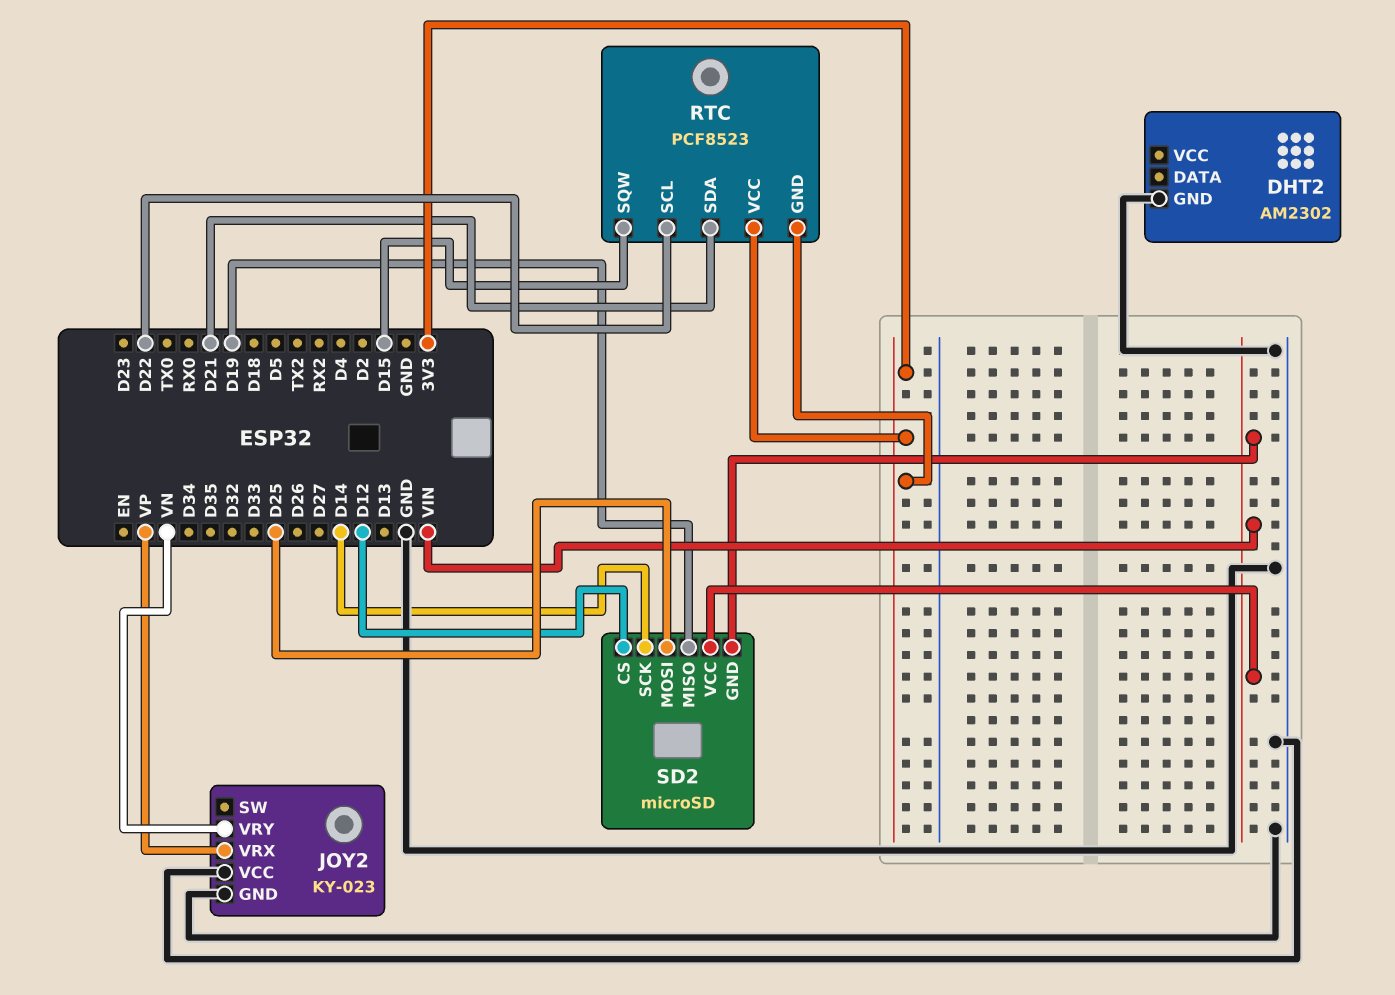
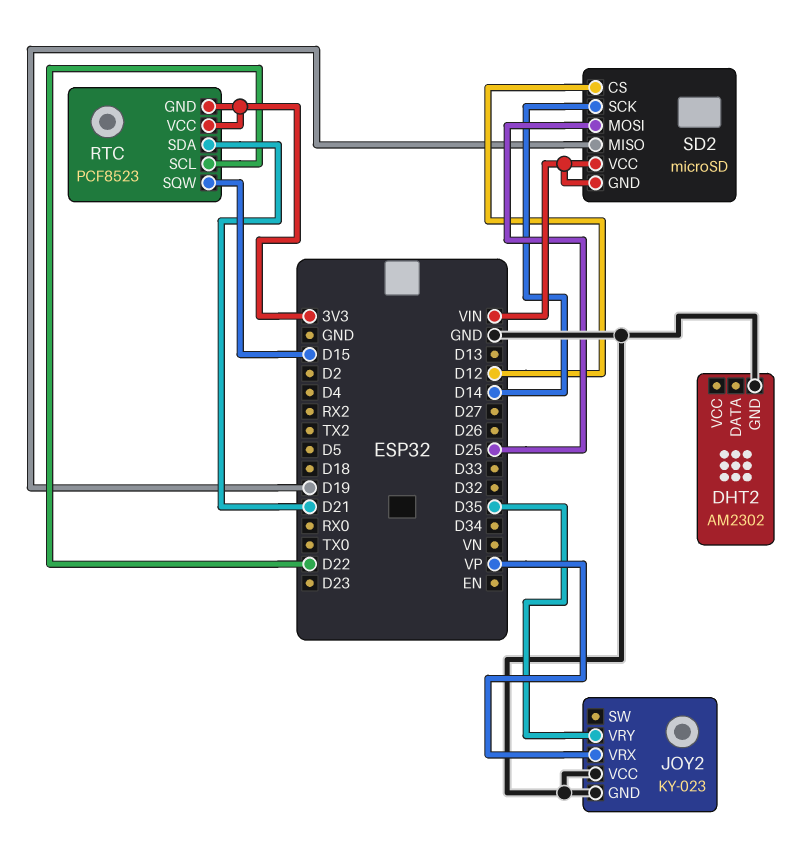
JOY2 pin VRY: VN -> D35

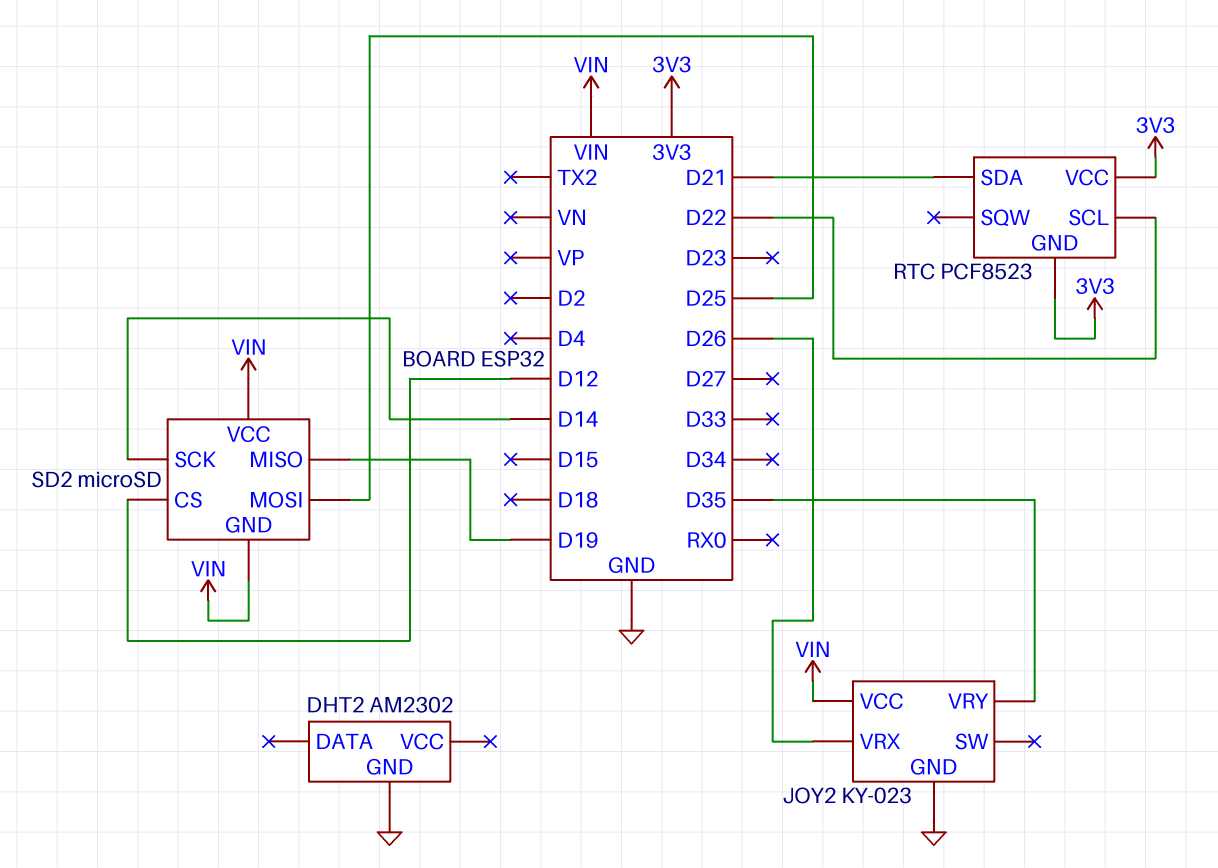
JOY2 pin VCC: GND -> VIN
JOY2 pin VRX: VP -> D26
RTC pin SQW: D15 -> none

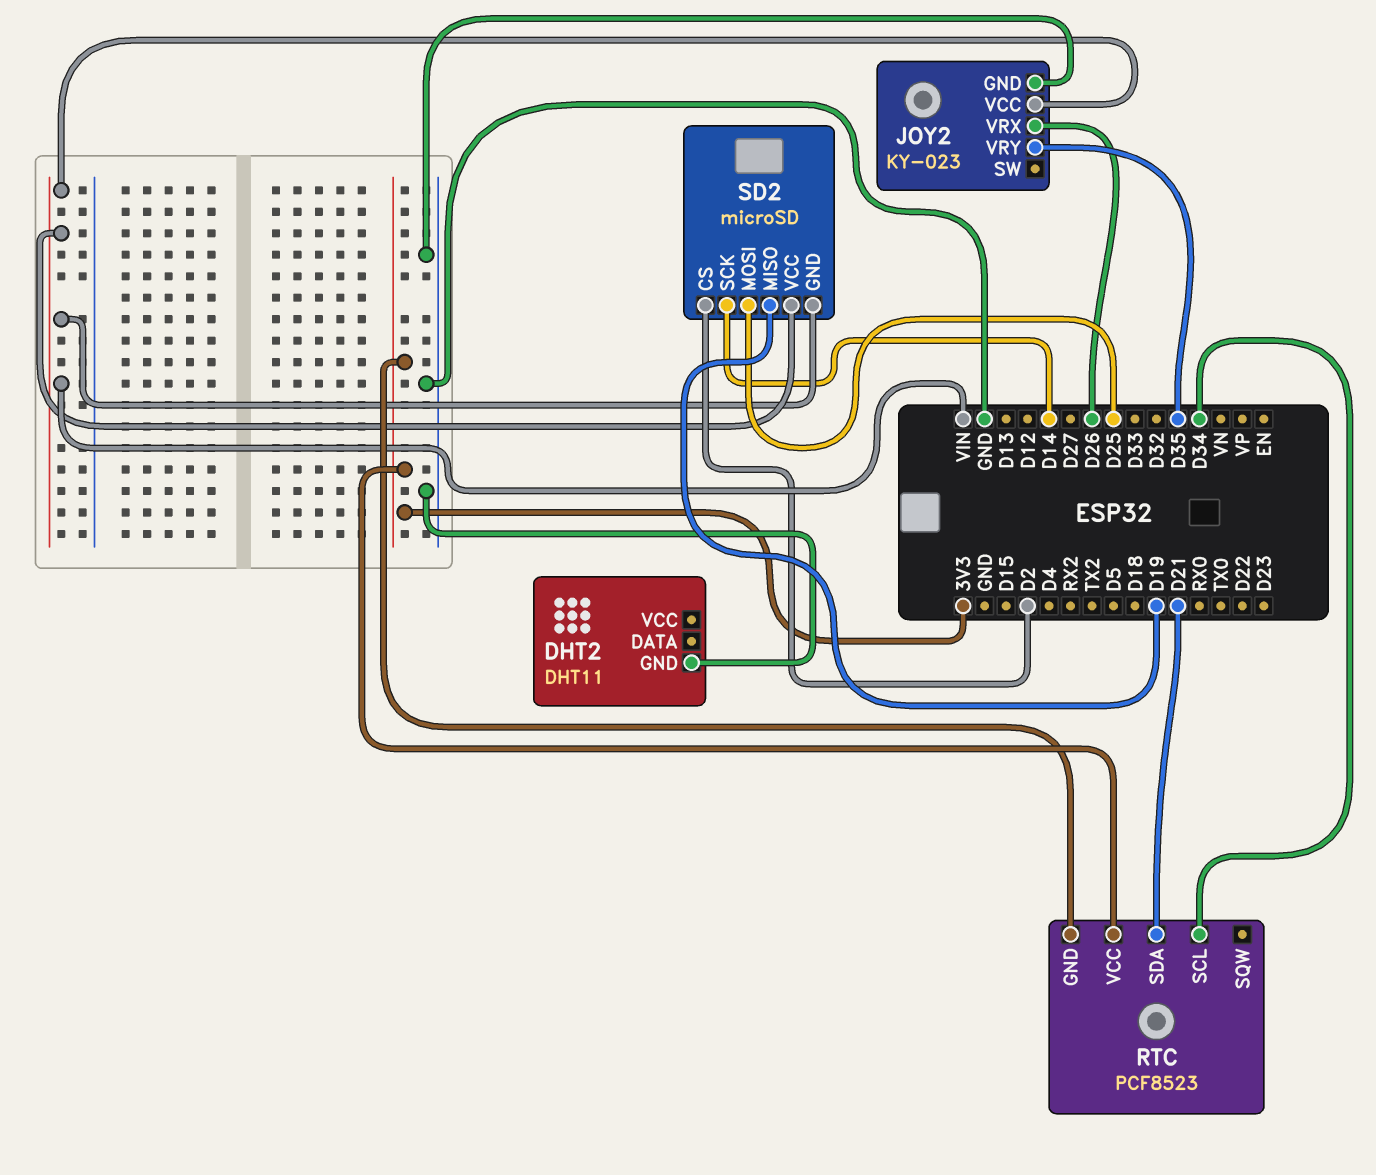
DHT2: AM2302 -> DHT11
RTC pin SCL: D22 -> D34
SD2 pin CS: D12 -> D2

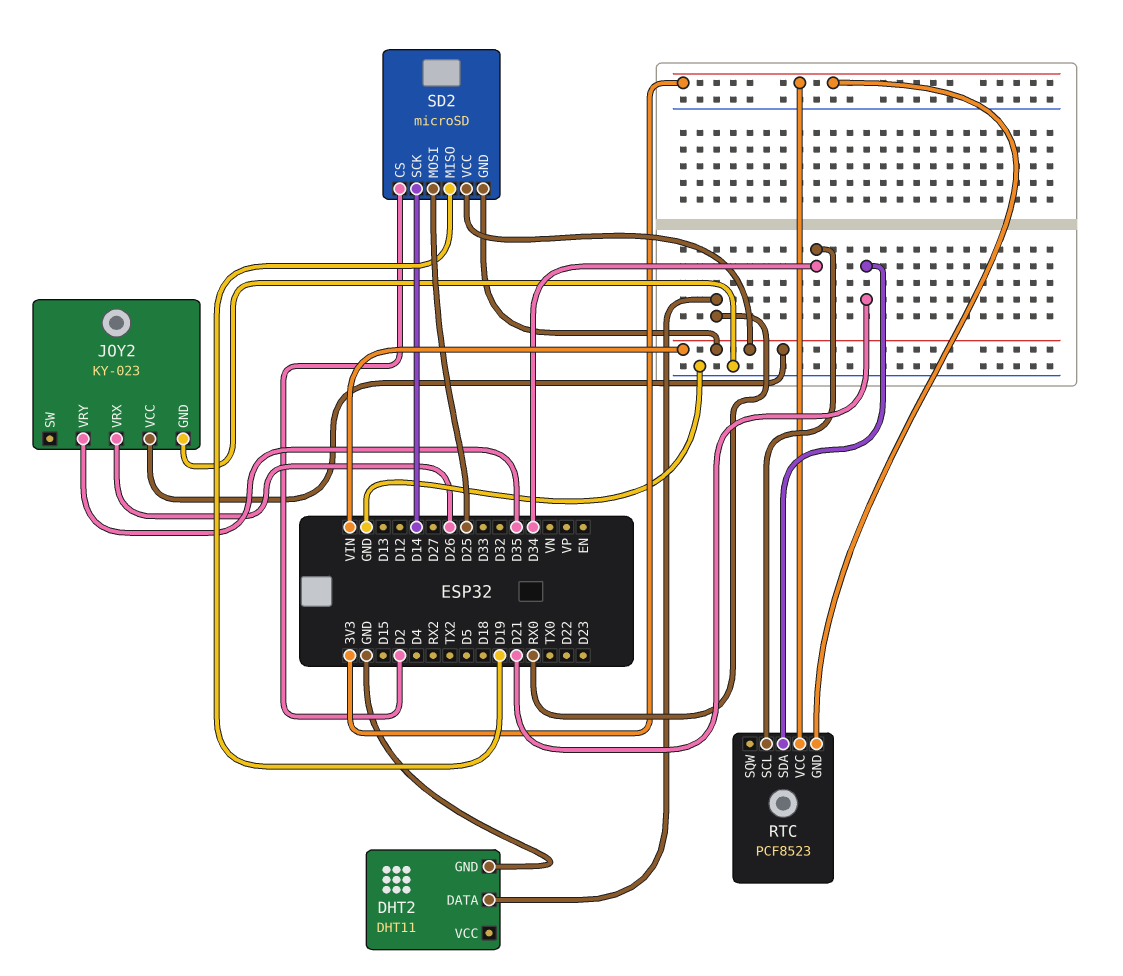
DHT2 pin DATA: none -> RX0

